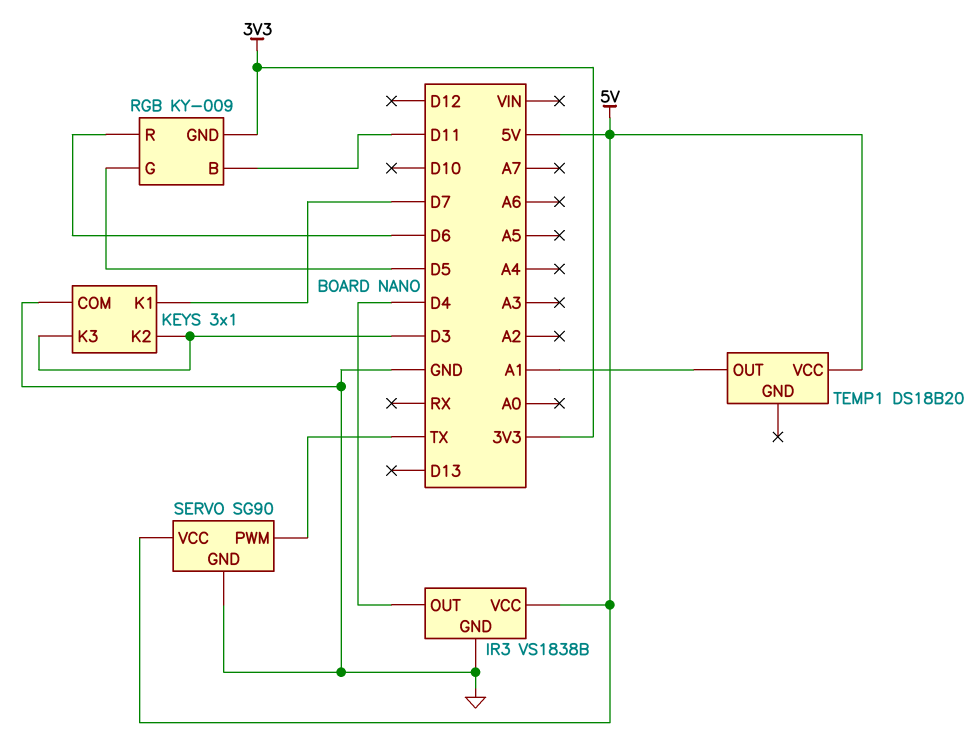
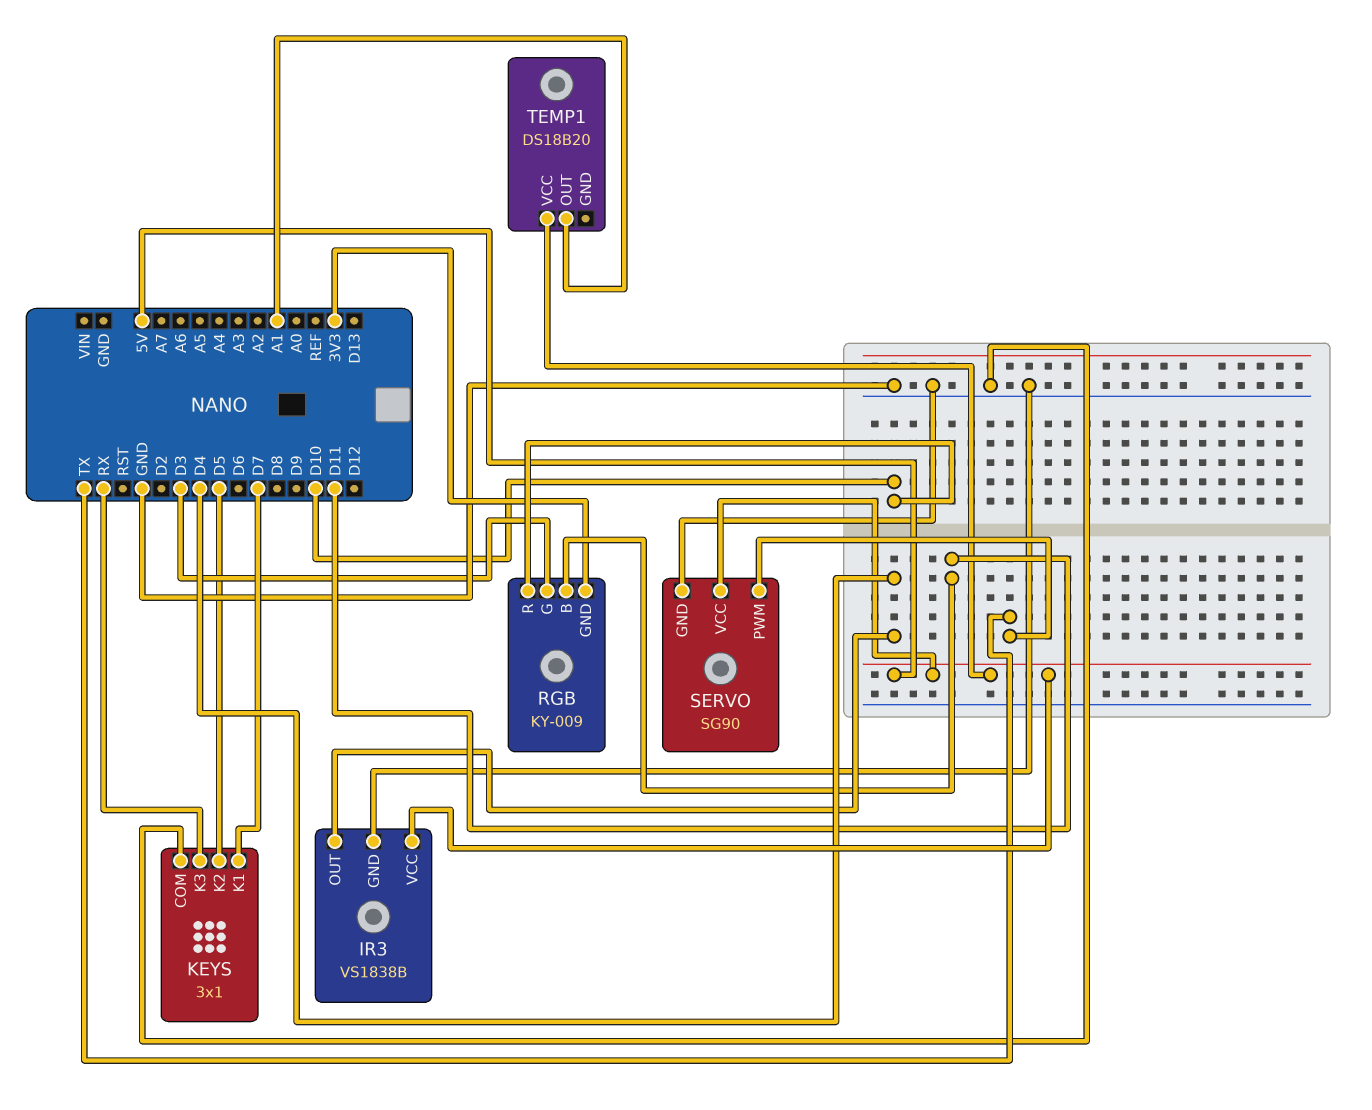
KEYS pin K2: D3 -> D5
KEYS pin K3: D3 -> RX
RGB pin G: D5 -> D3
RGB pin R: D6 -> D10

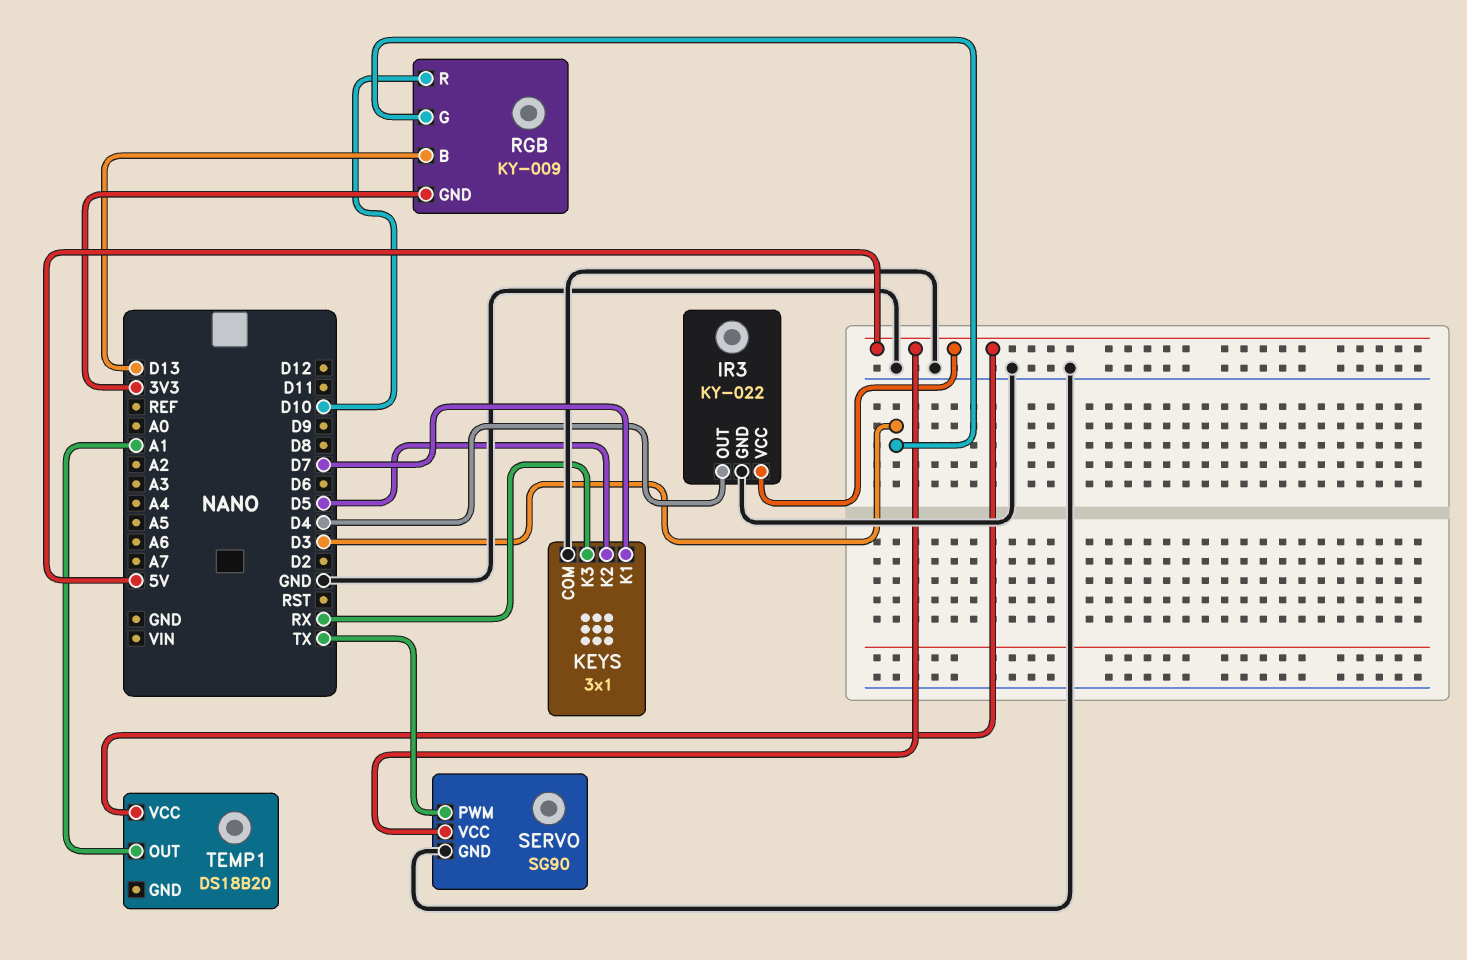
IR3: VS1838B -> KY-022
RGB pin B: D11 -> D13

